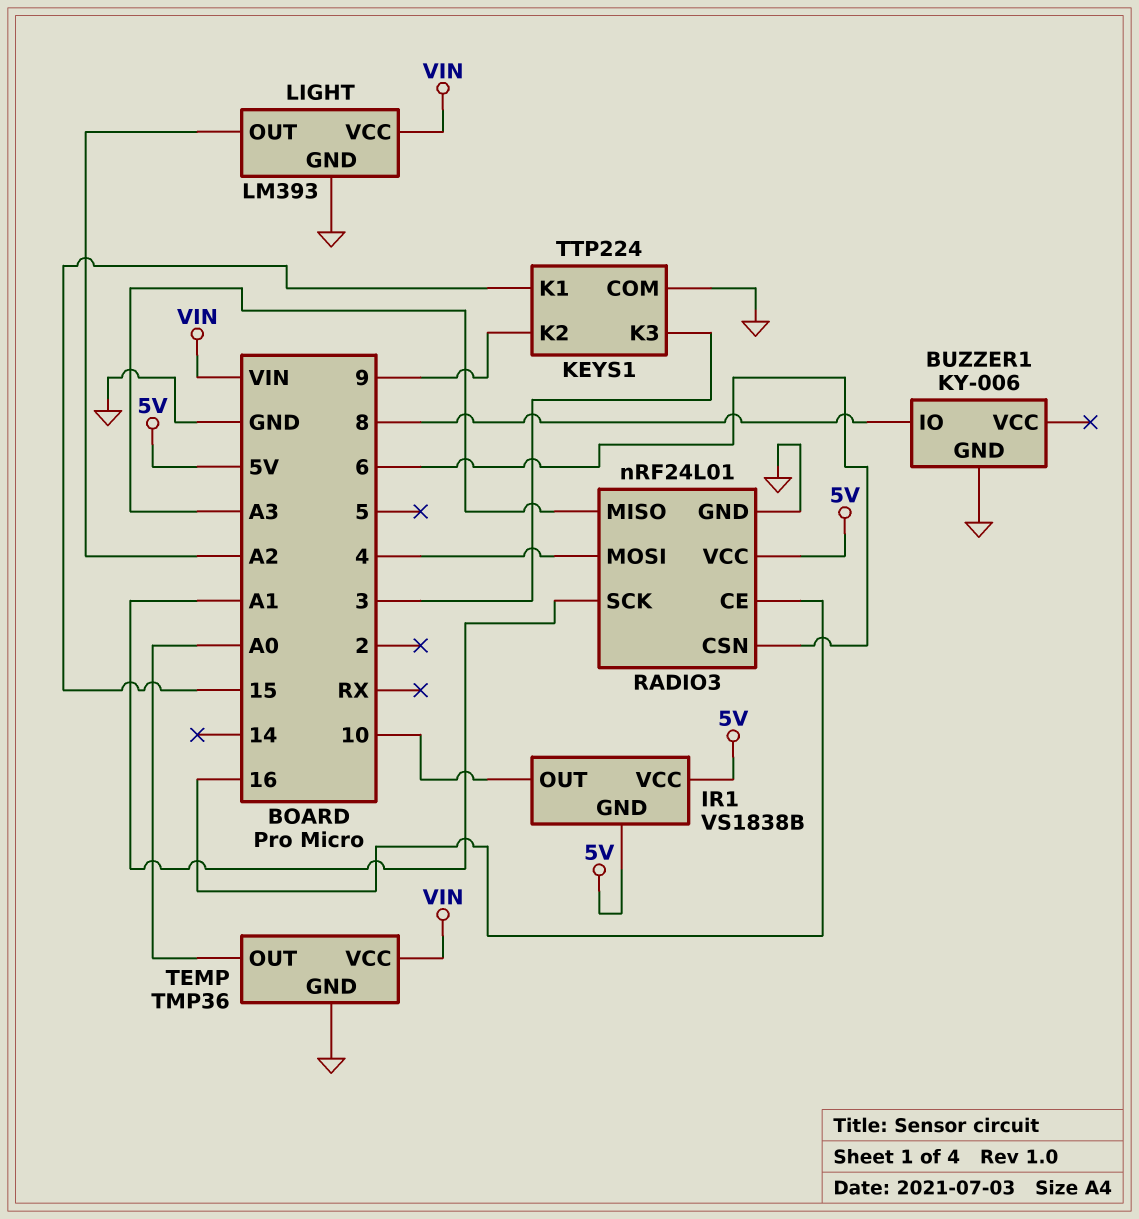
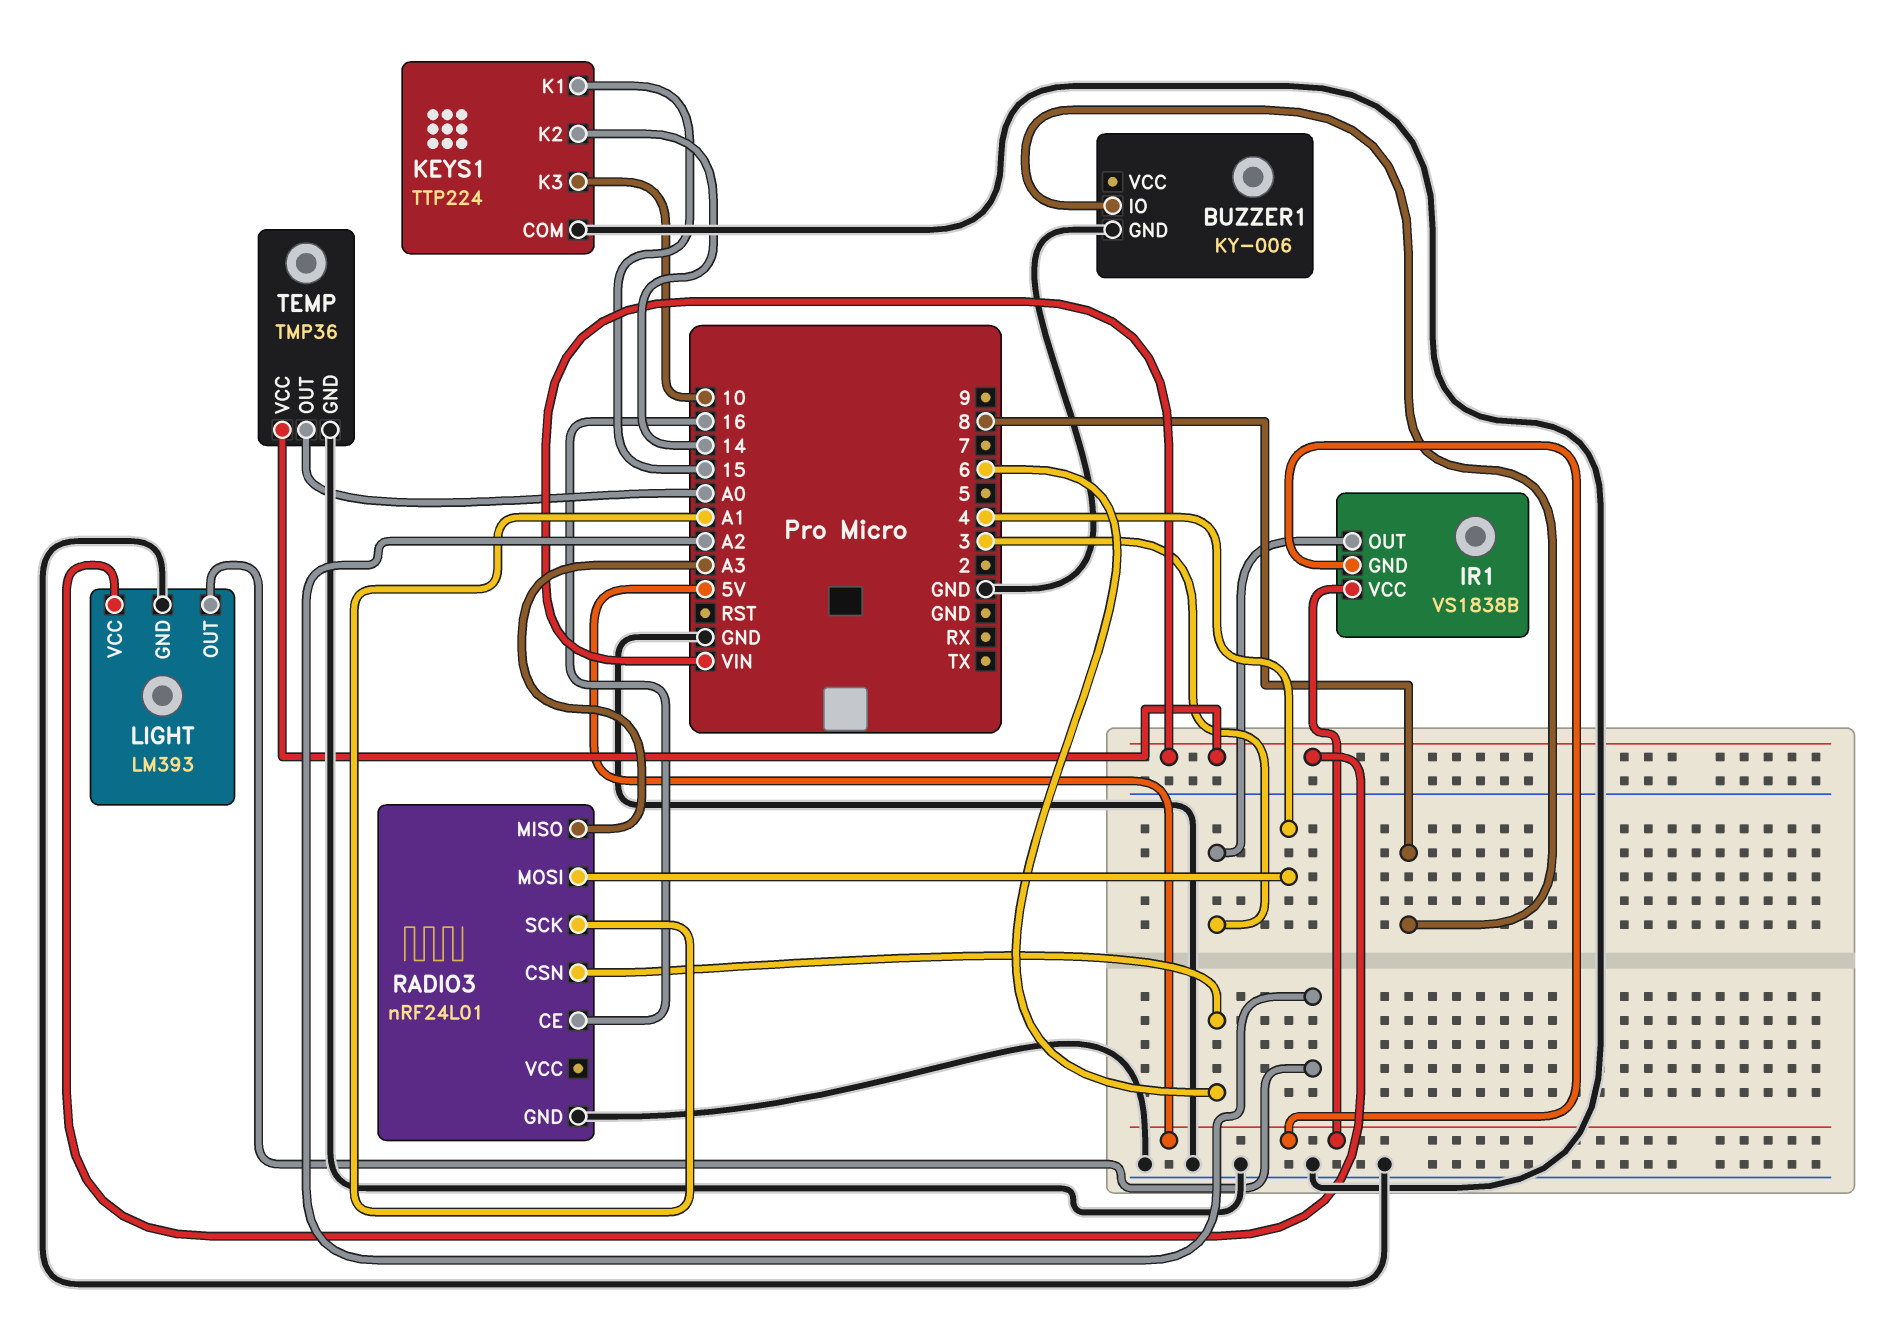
IR1 pin OUT: 10 -> 3
KEYS1 pin K2: 9 -> 14
KEYS1 pin K3: 3 -> 10
RADIO3 pin VCC: 5V -> none

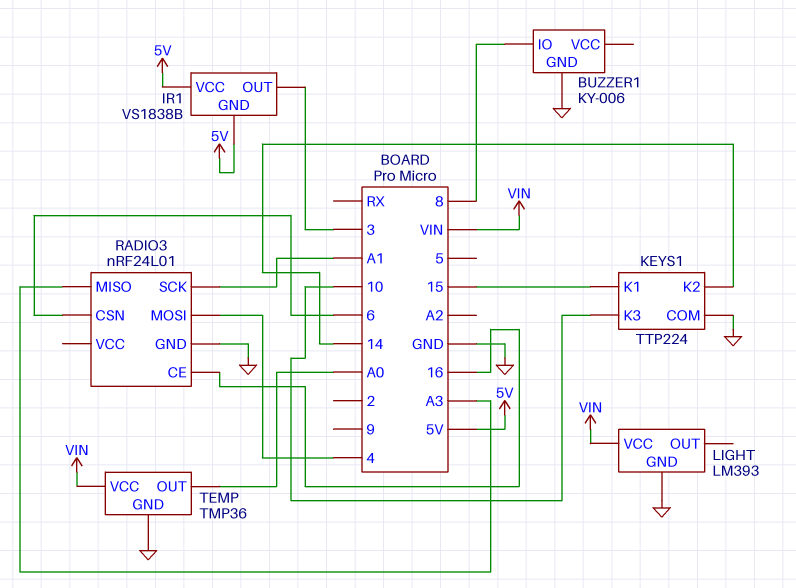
LIGHT pin OUT: A2 -> none

